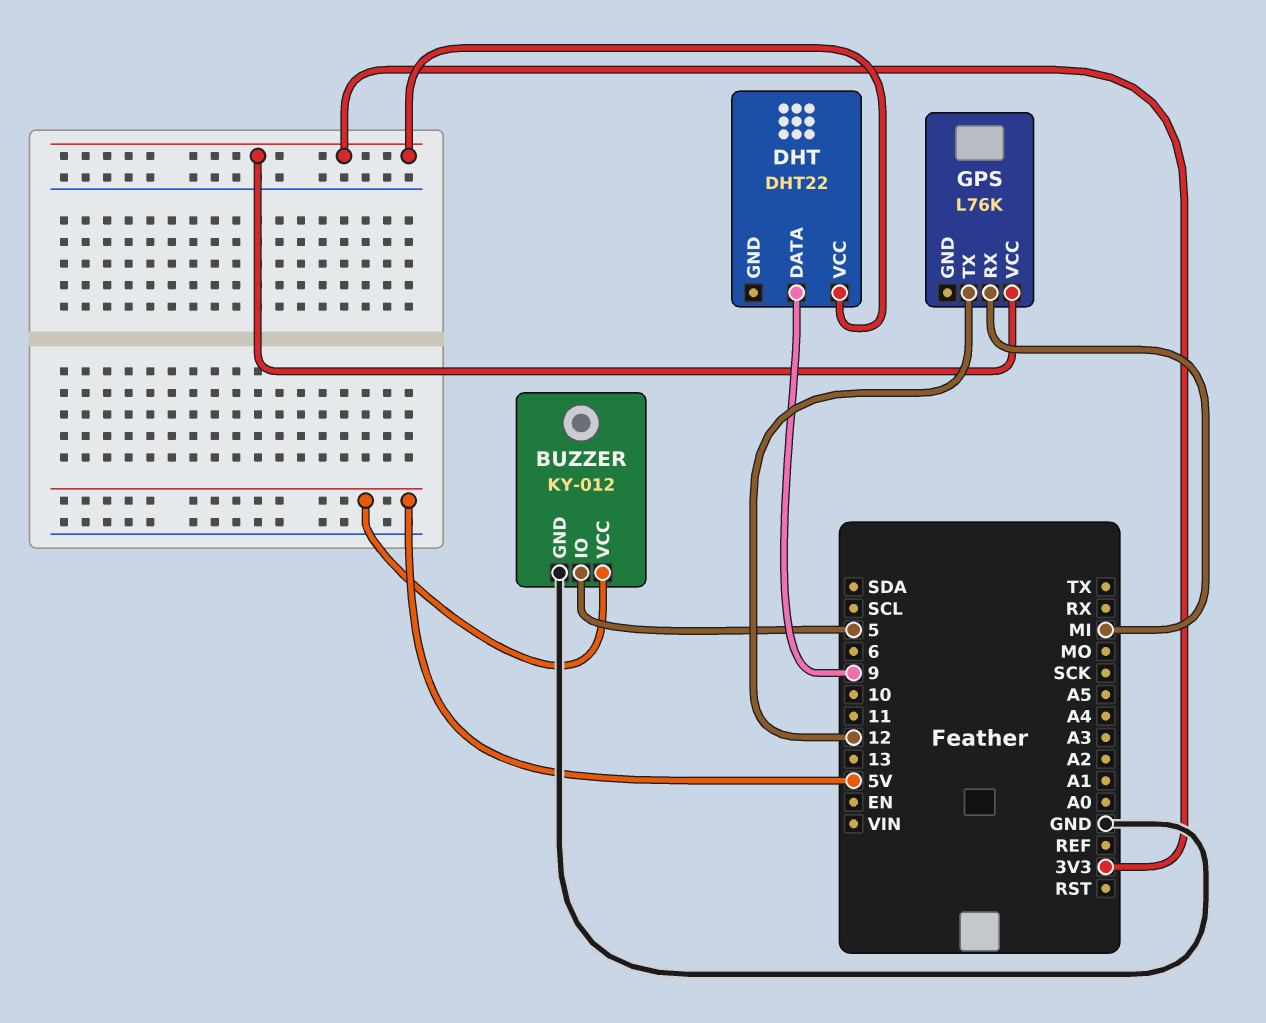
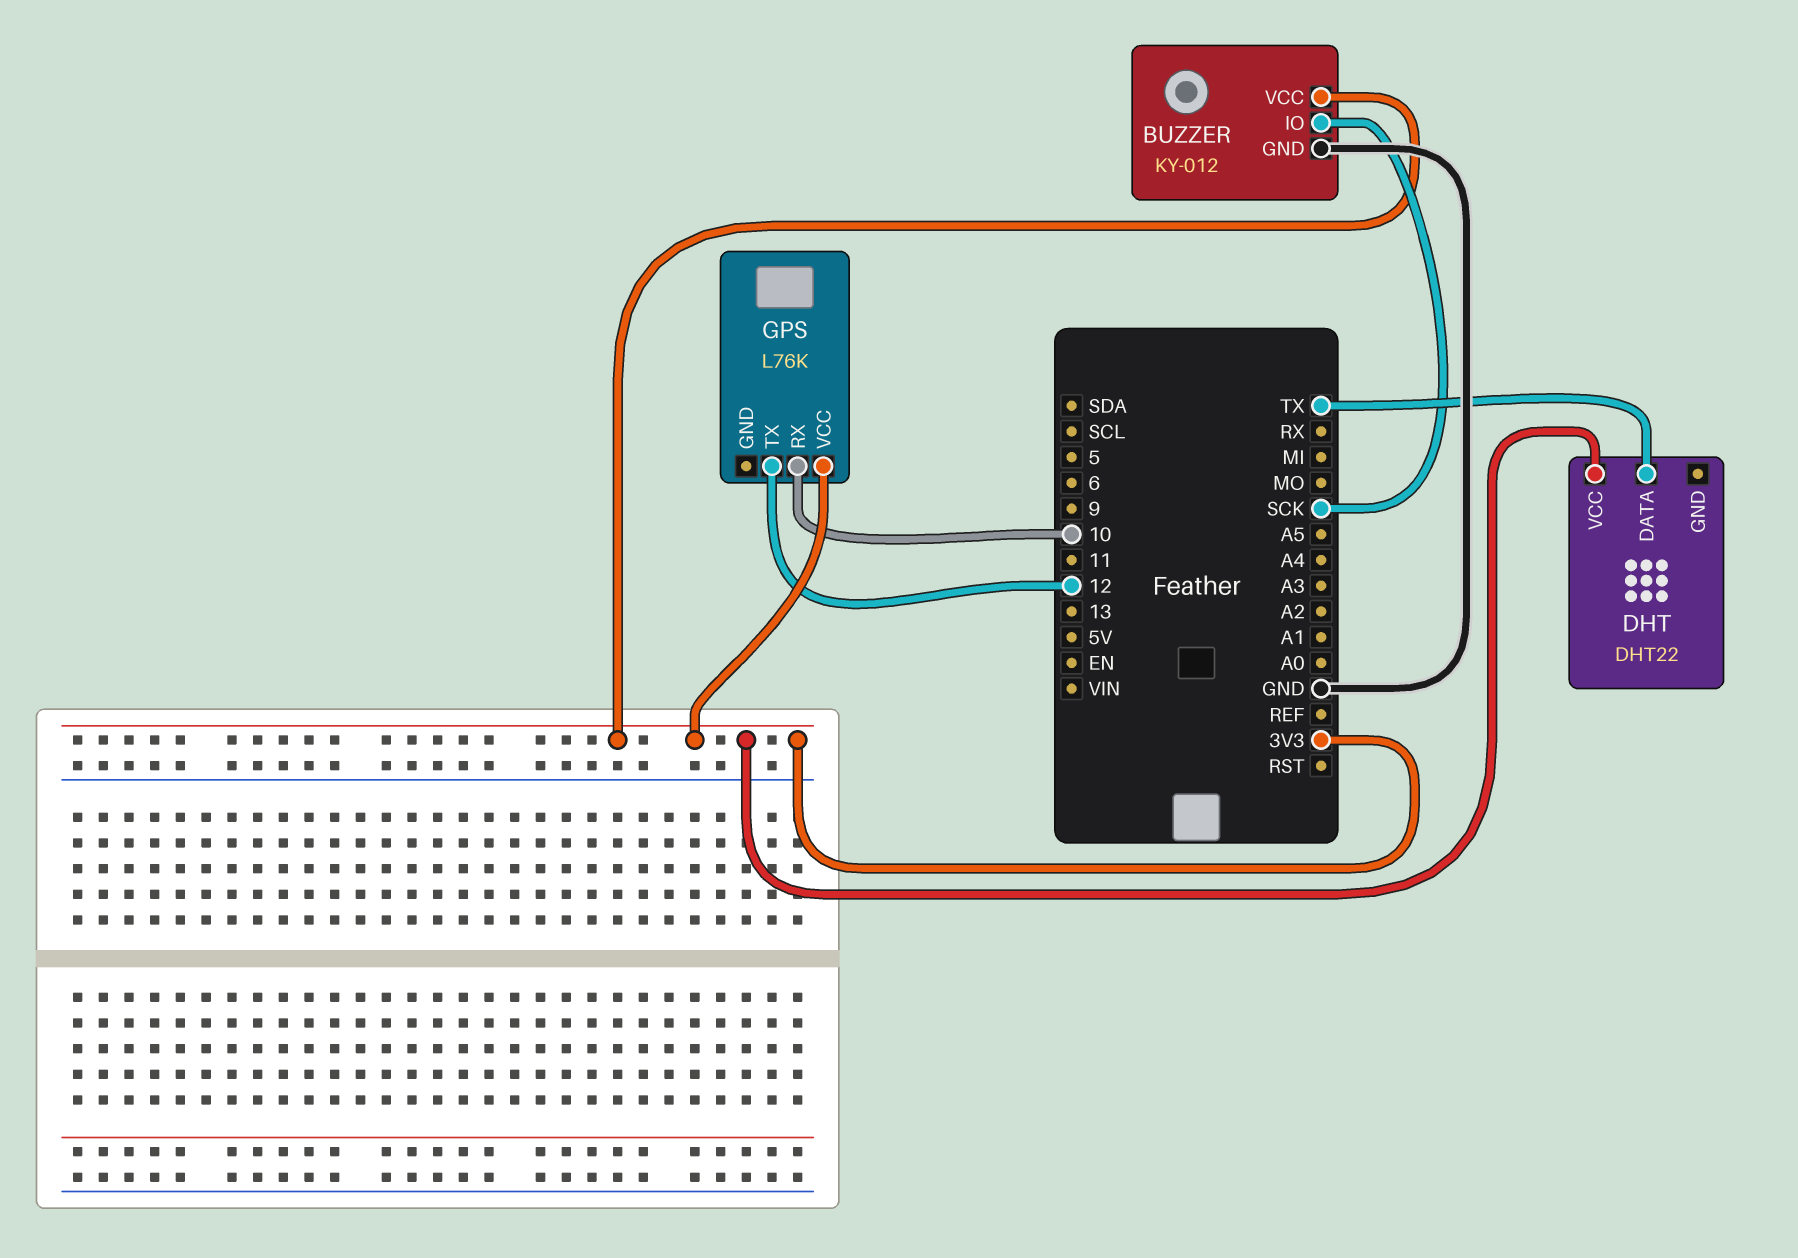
BUZZER pin IO: 5 -> SCK
BUZZER pin VCC: 5V -> 3V3
DHT pin DATA: 9 -> TX
GPS pin RX: MI -> 10

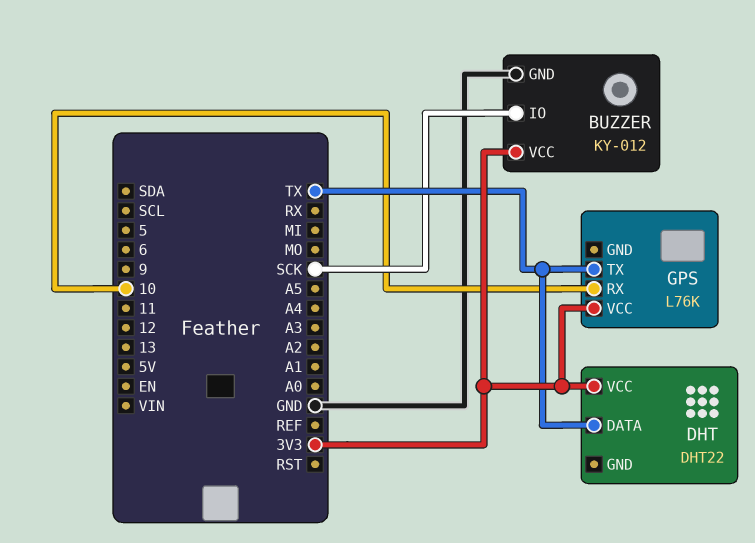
GPS pin TX: 12 -> TX

